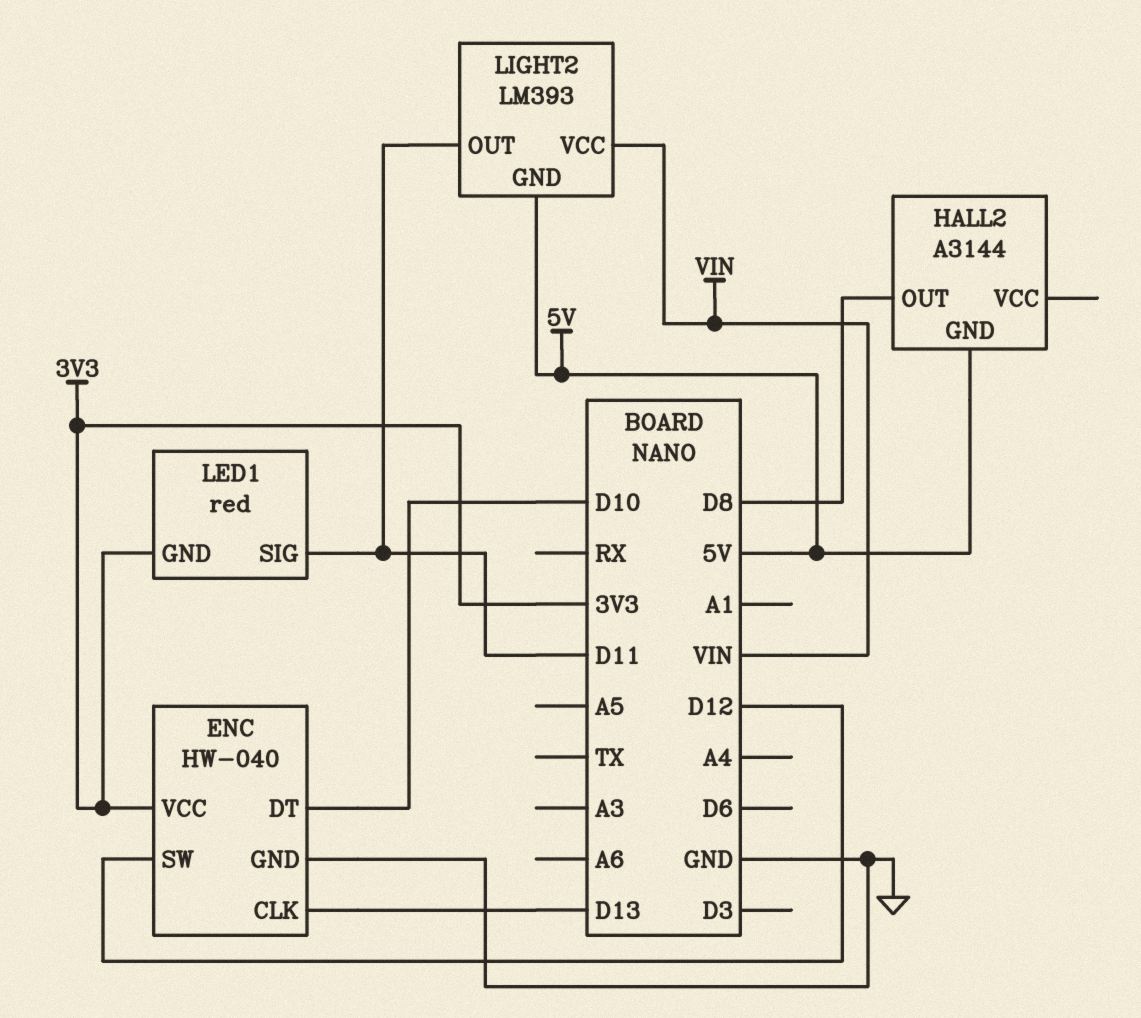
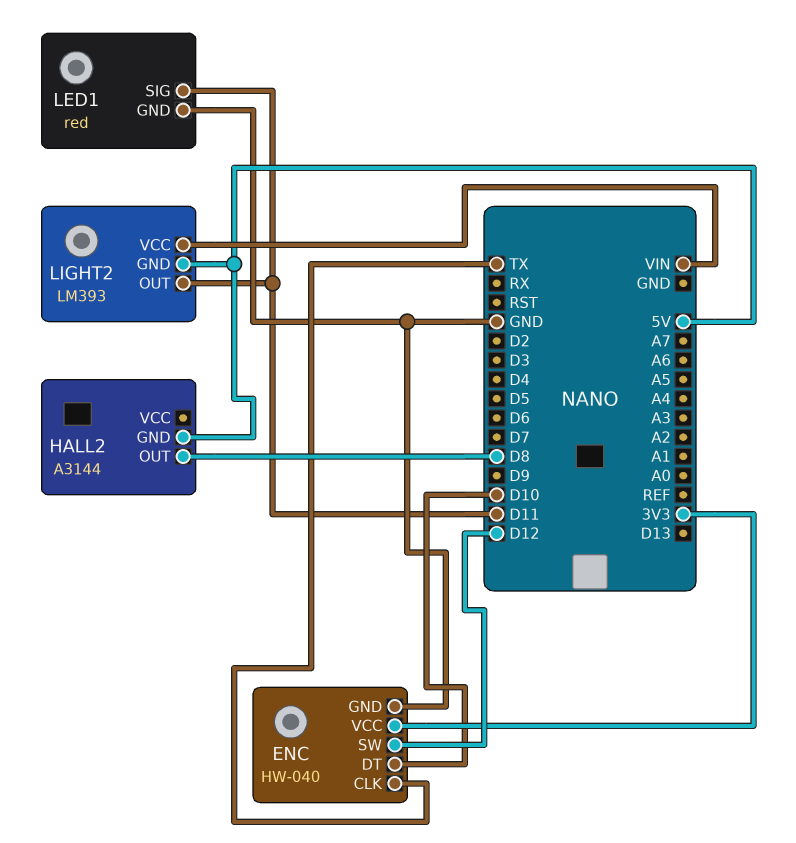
ENC pin CLK: D13 -> TX
LED1 pin GND: 3V3 -> GND

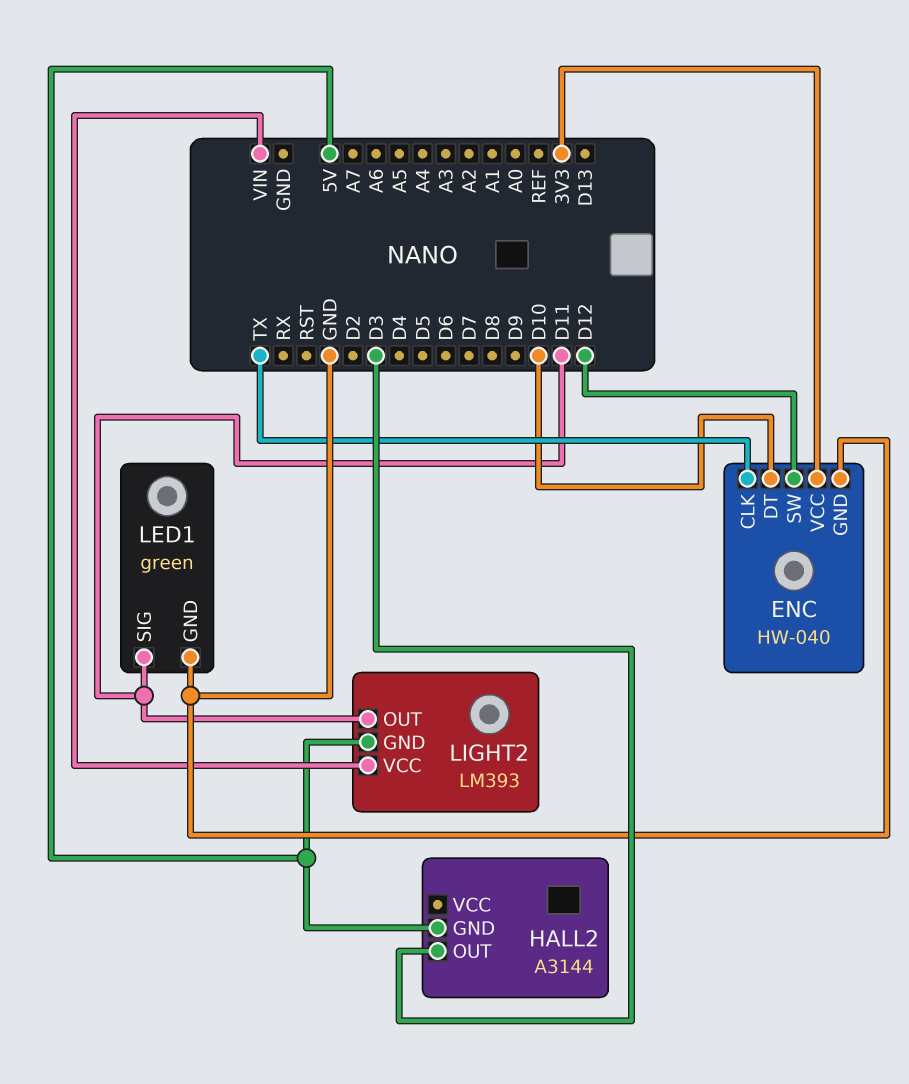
HALL2 pin OUT: D8 -> D3
LED1: red -> green

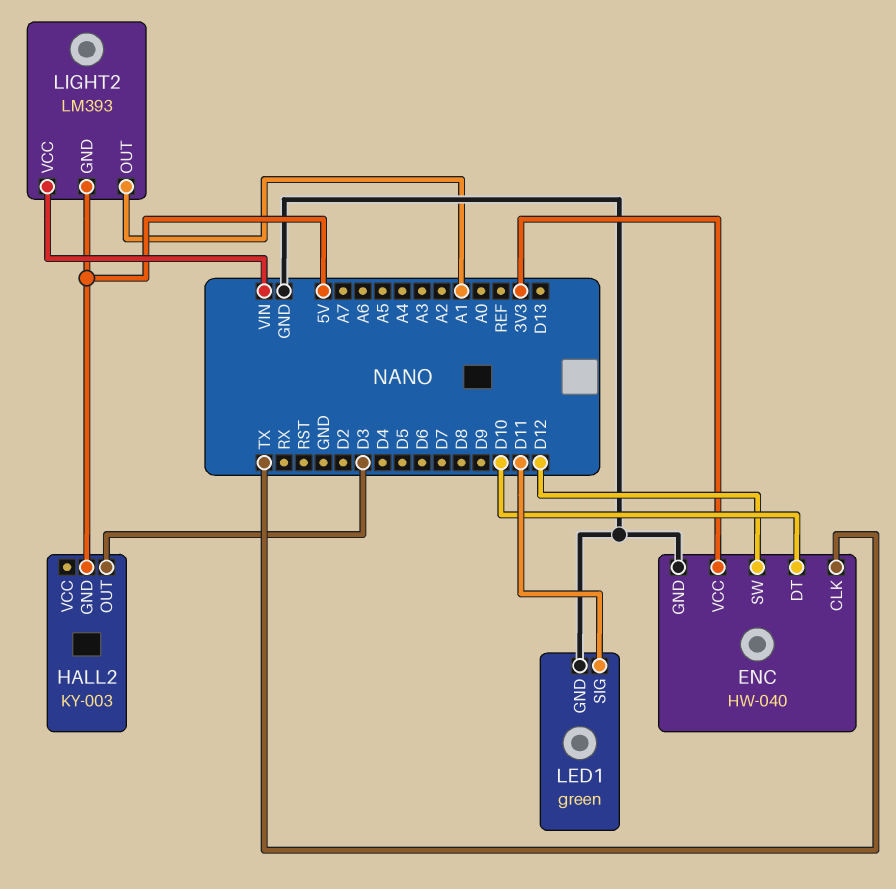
HALL2: A3144 -> KY-003
LIGHT2 pin OUT: D11 -> A1

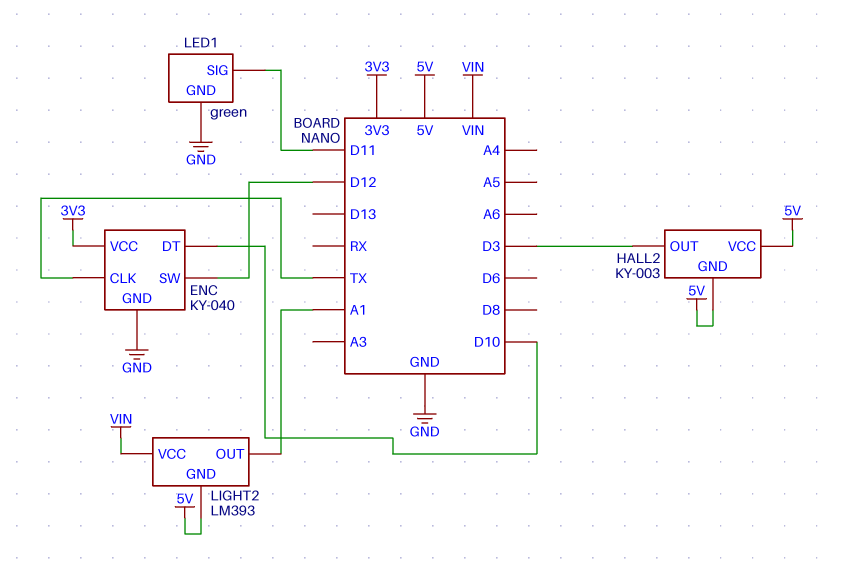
ENC: HW-040 -> KY-040
HALL2 pin VCC: none -> 5V

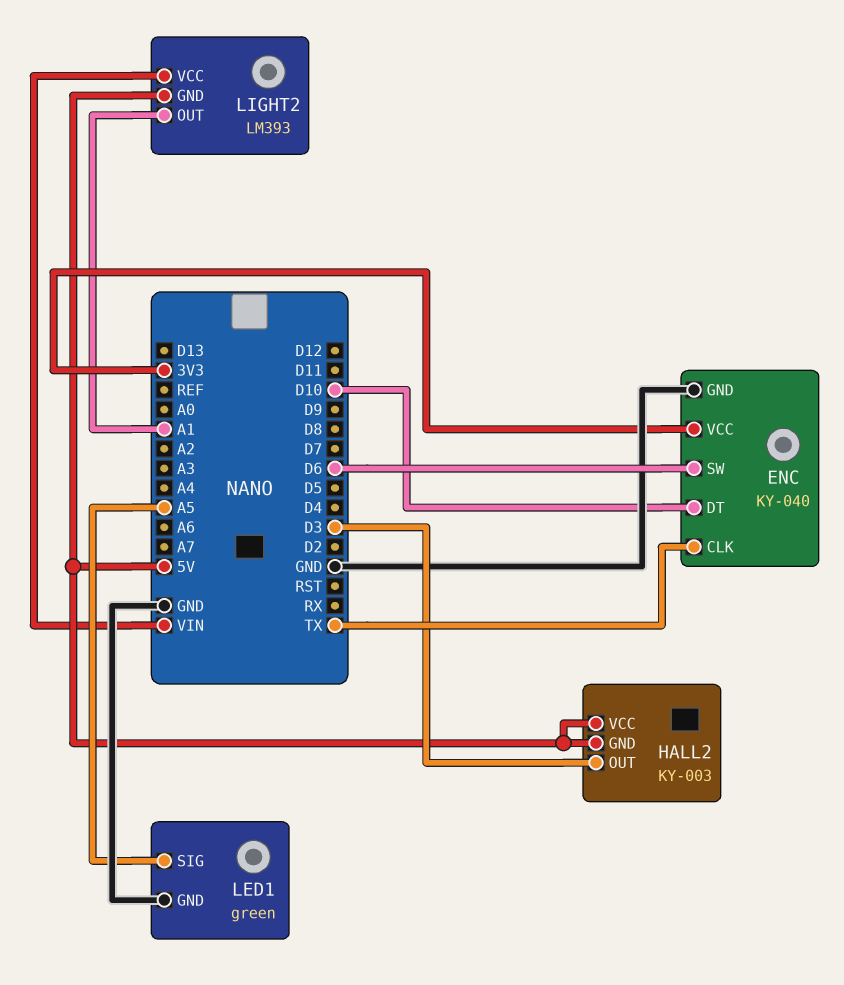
ENC pin SW: D12 -> D6
LED1 pin SIG: D11 -> A5

